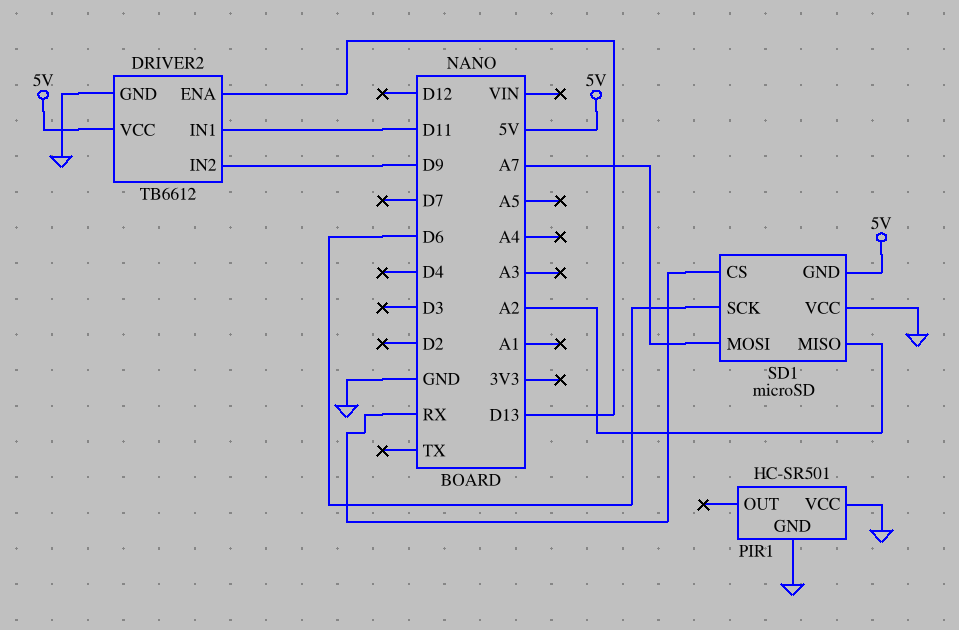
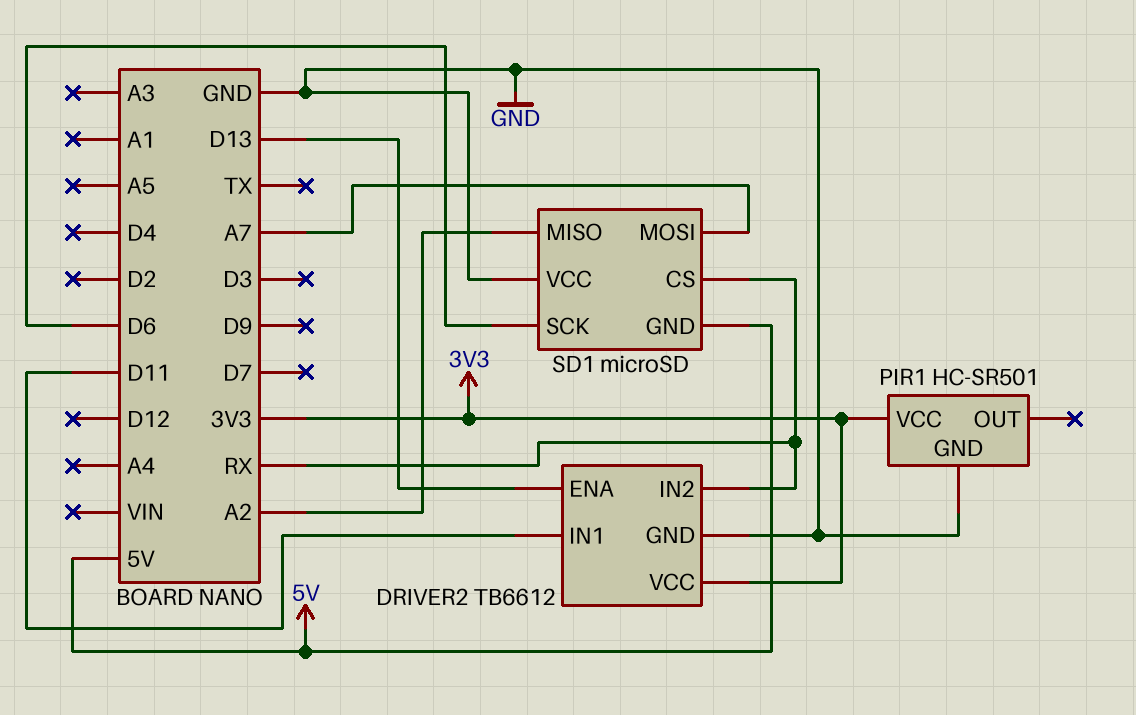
DRIVER2 pin IN2: D9 -> RX
DRIVER2 pin VCC: 5V -> 3V3
PIR1 pin VCC: GND -> 3V3

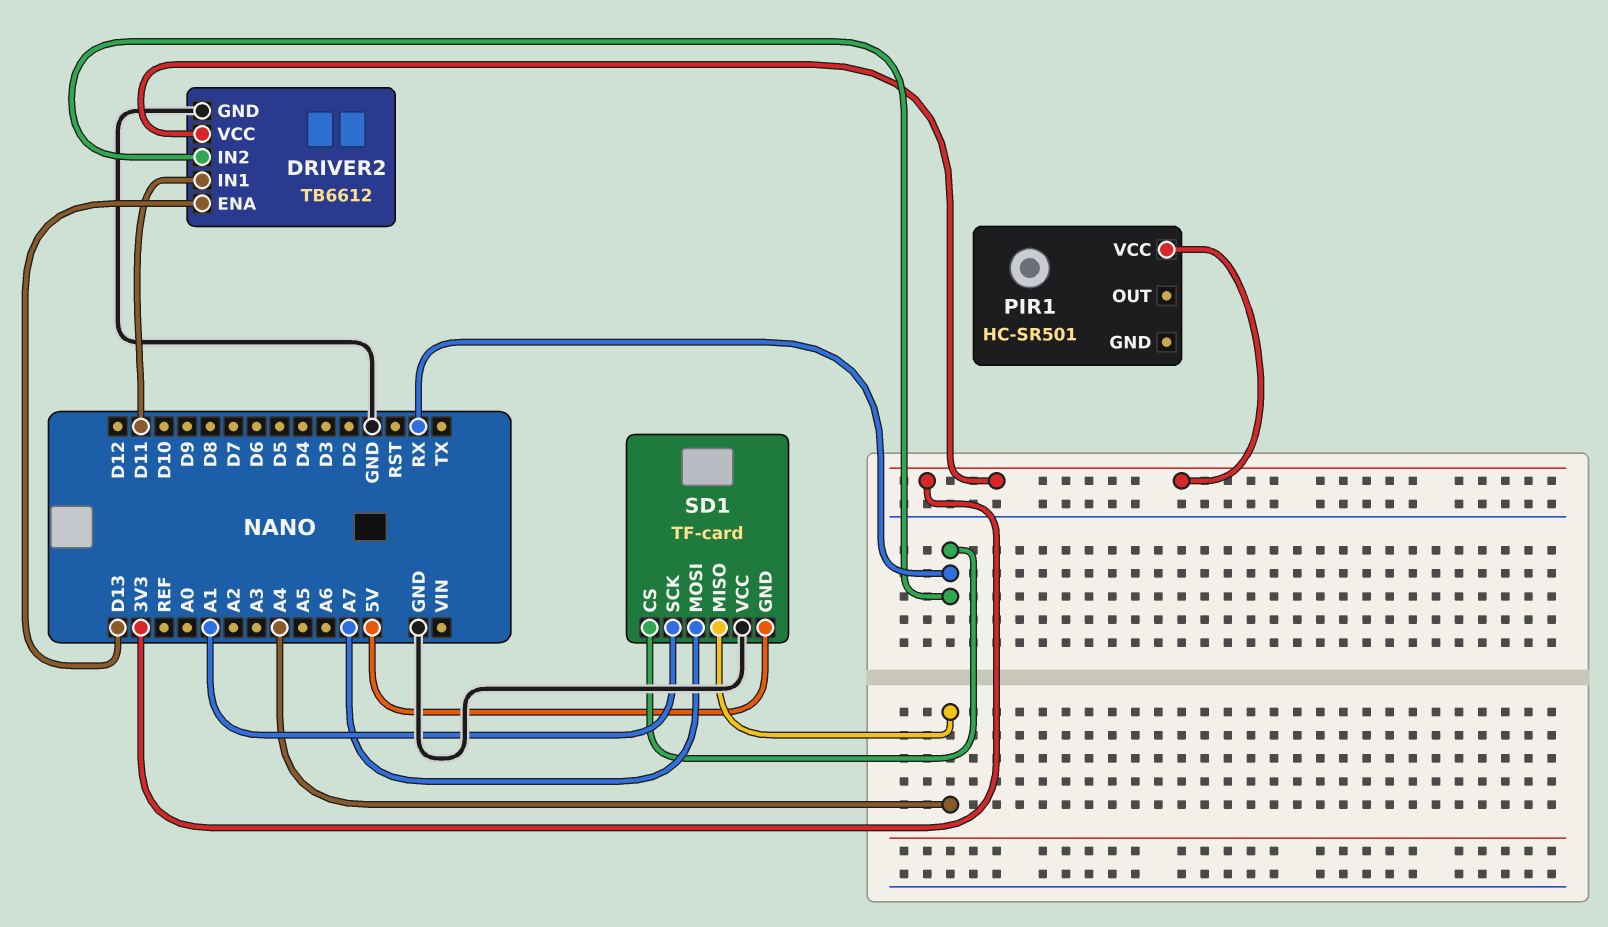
PIR1 pin GND: GND -> none
SD1: microSD -> TF-card
SD1 pin MISO: A2 -> A4
SD1 pin SCK: D6 -> A1

